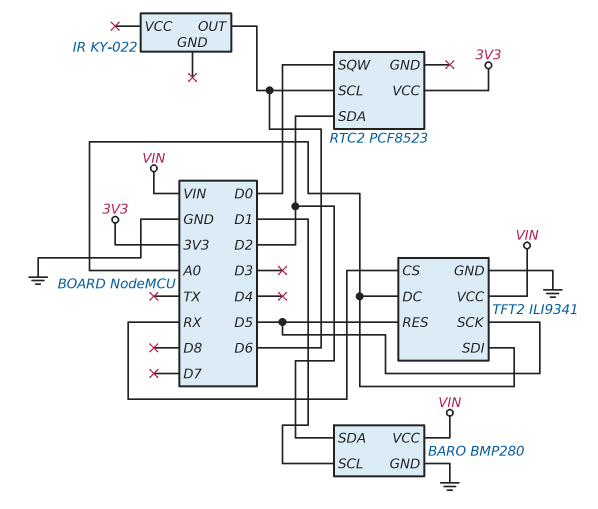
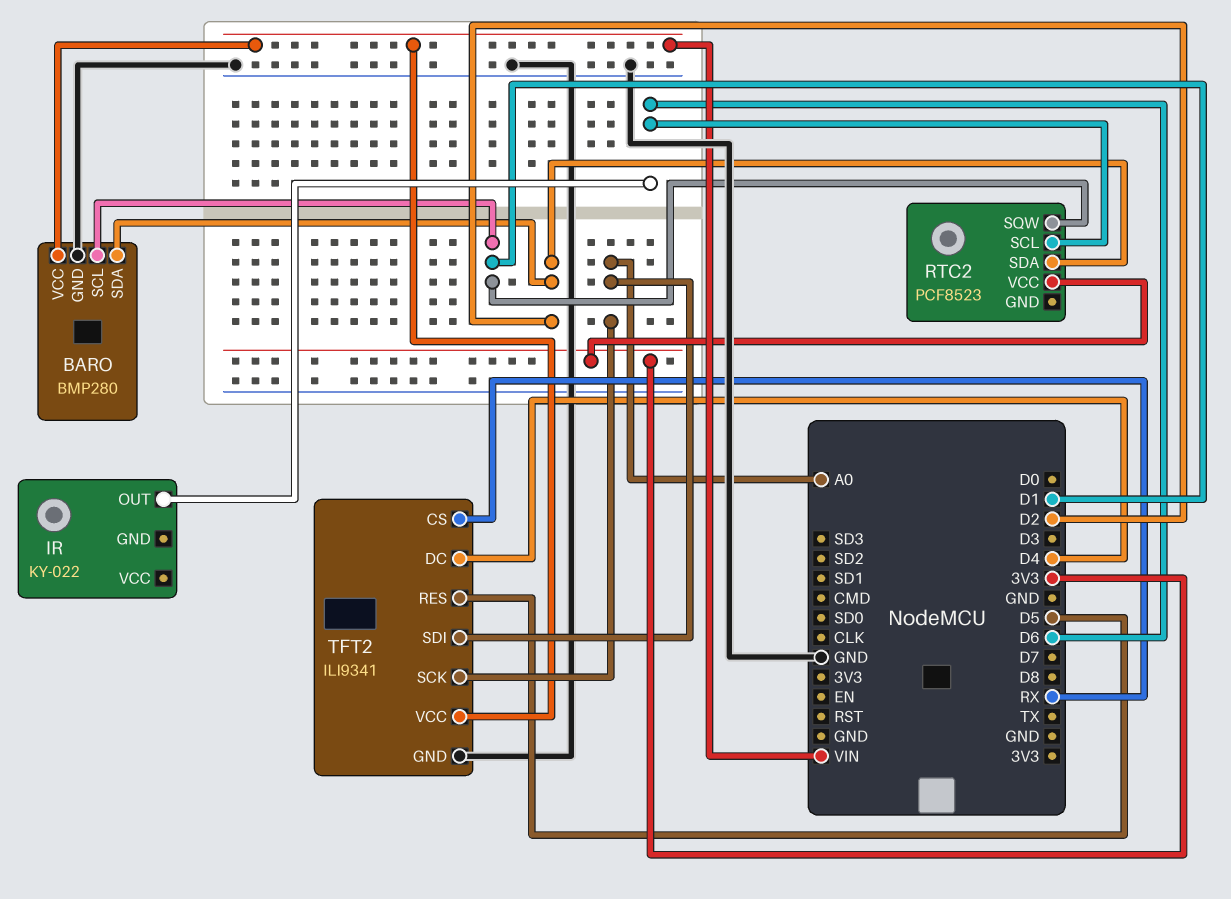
RTC2 pin SQW: D0 -> D1
TFT2 pin DC: A0 -> D4
TFT2 pin SCK: D5 -> A0

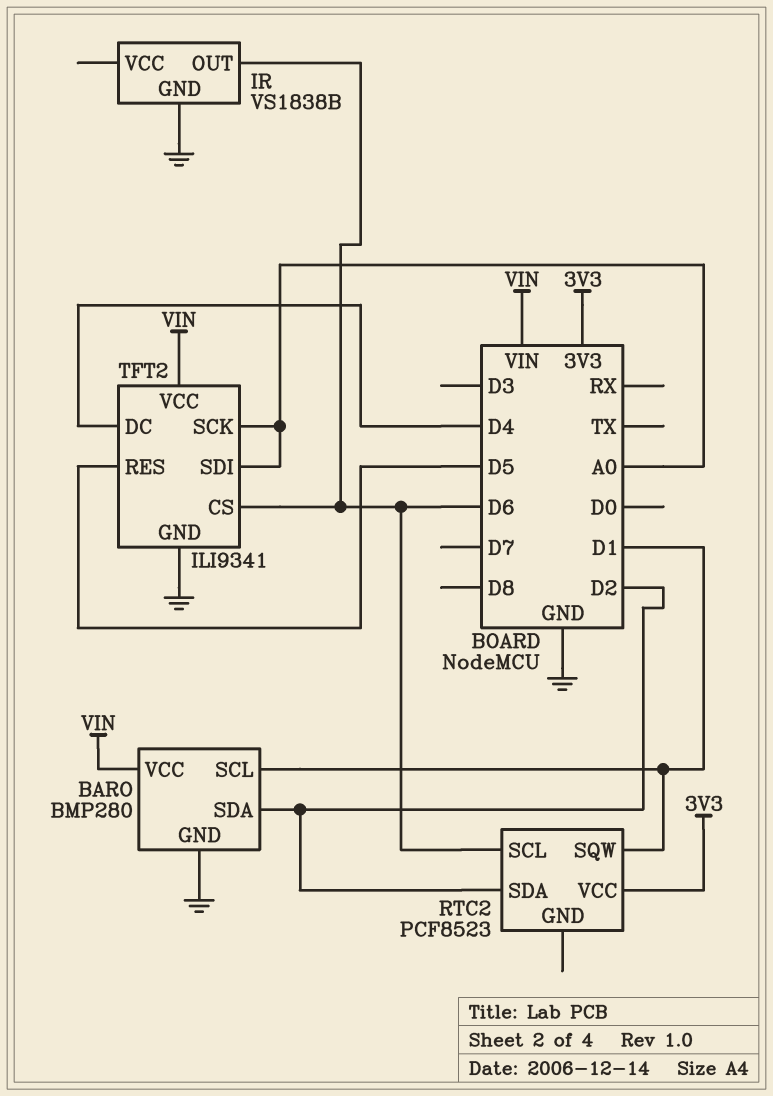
IR: KY-022 -> VS1838B
IR pin GND: none -> GND
TFT2 pin CS: RX -> D6

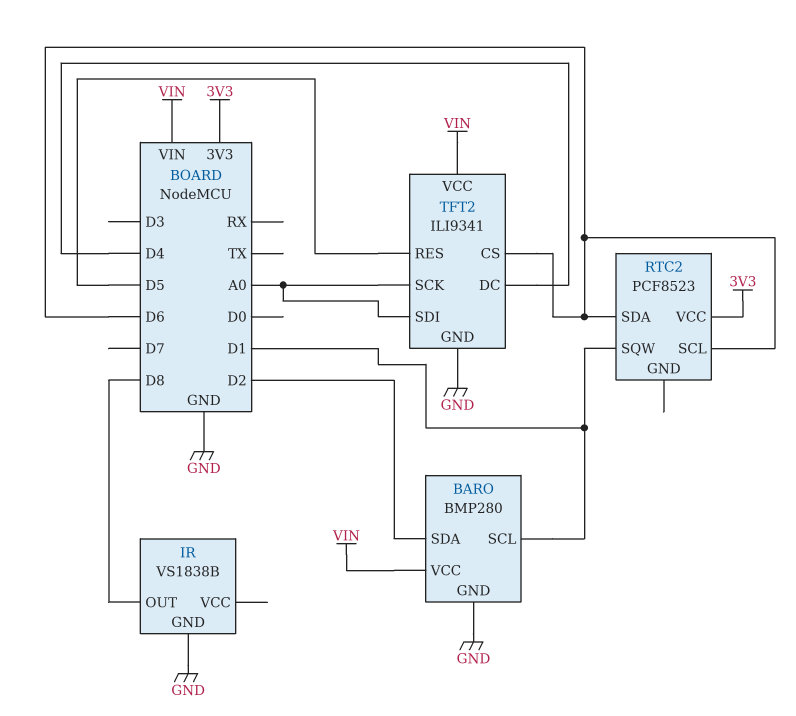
IR pin OUT: D6 -> D8
RTC2 pin SDA: D2 -> D6

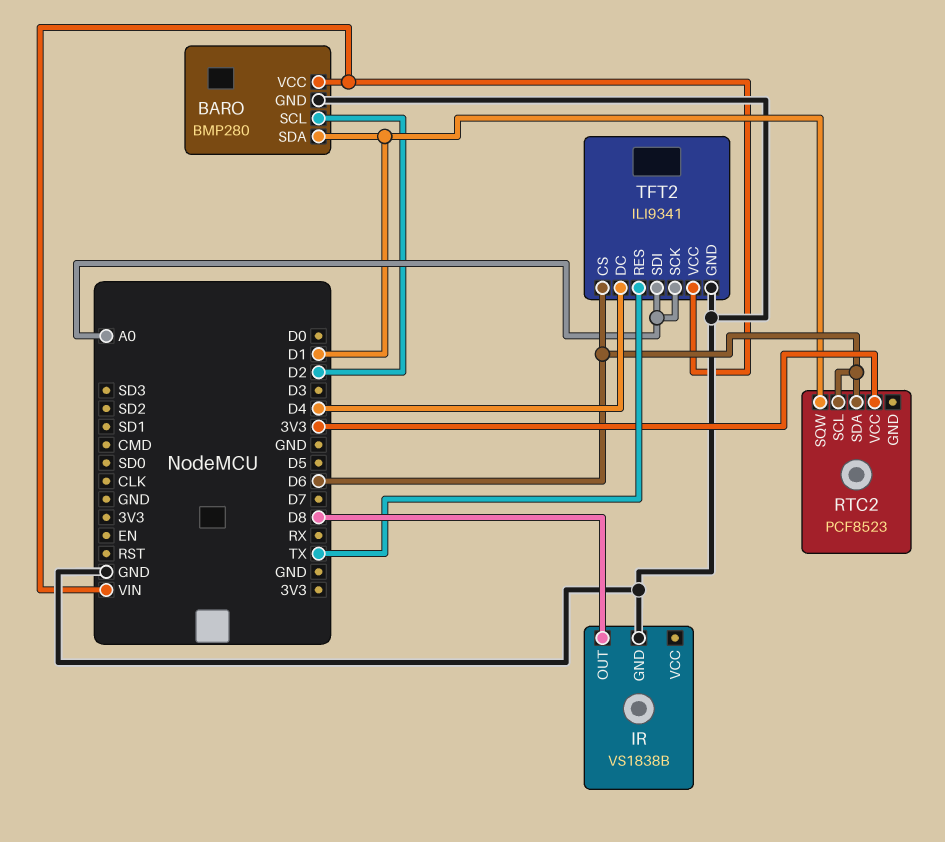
BARO pin SCL: D1 -> D2
BARO pin SDA: D2 -> D1
TFT2 pin RES: D5 -> TX

